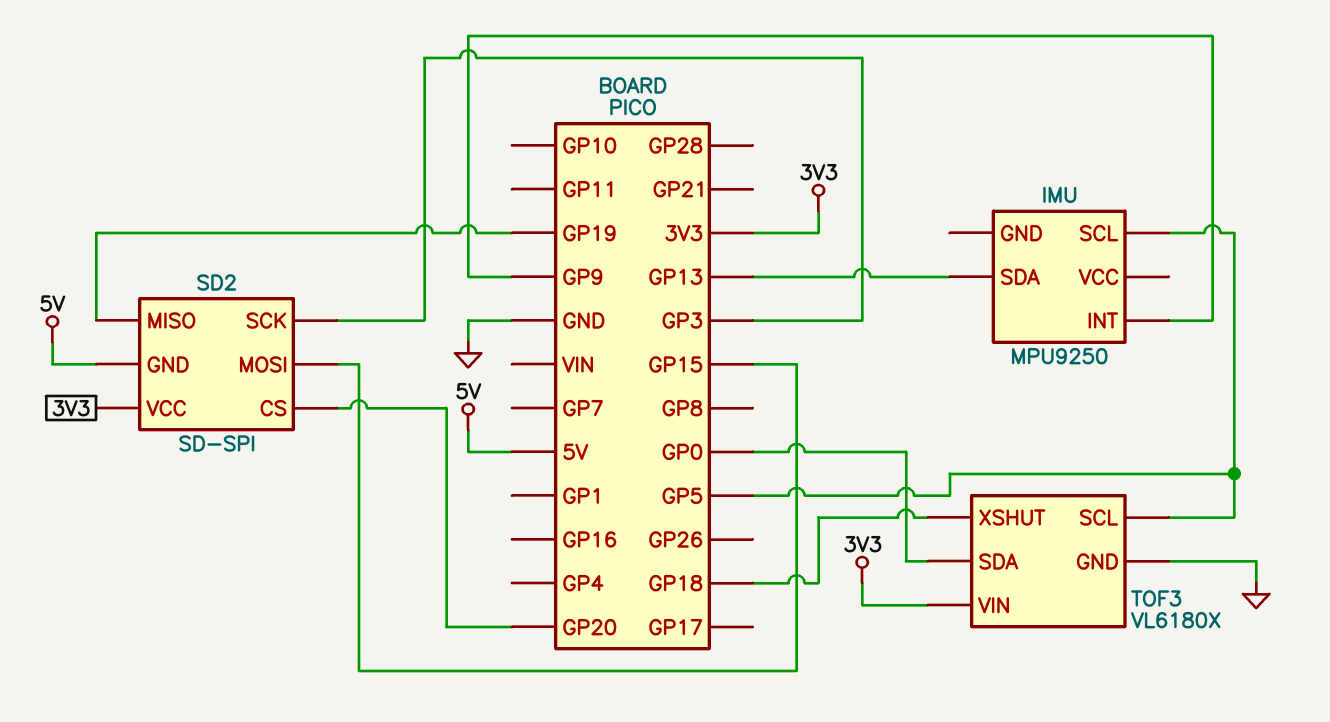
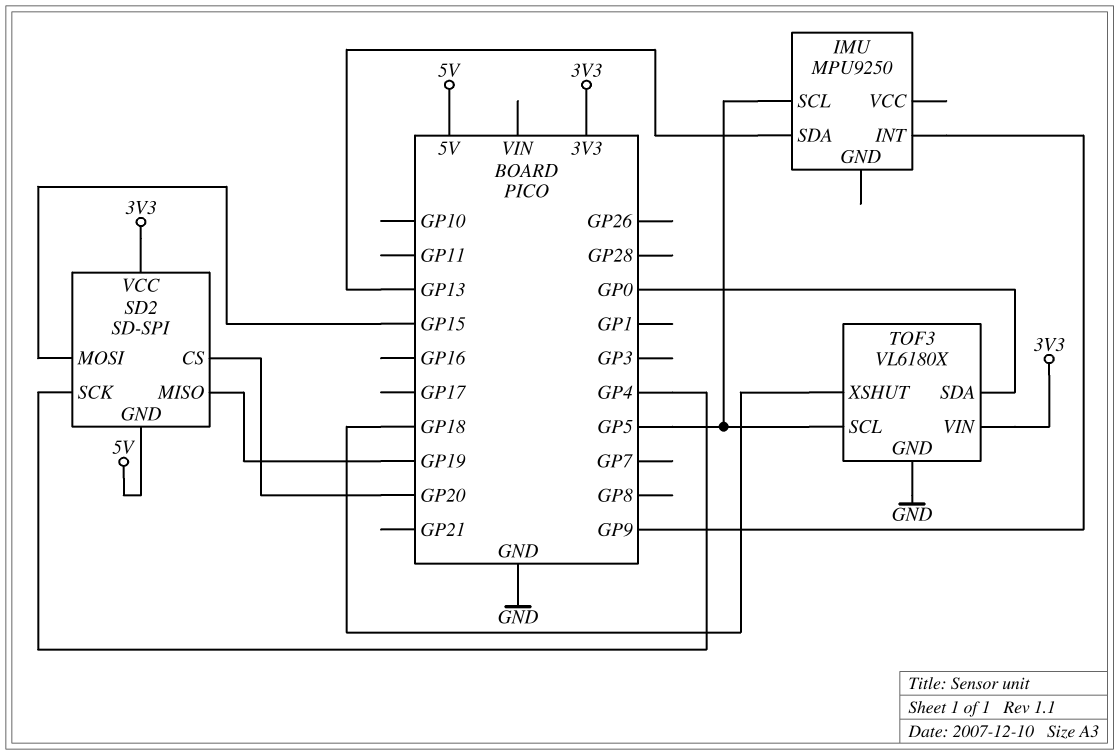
SD2 pin SCK: GP3 -> GP4

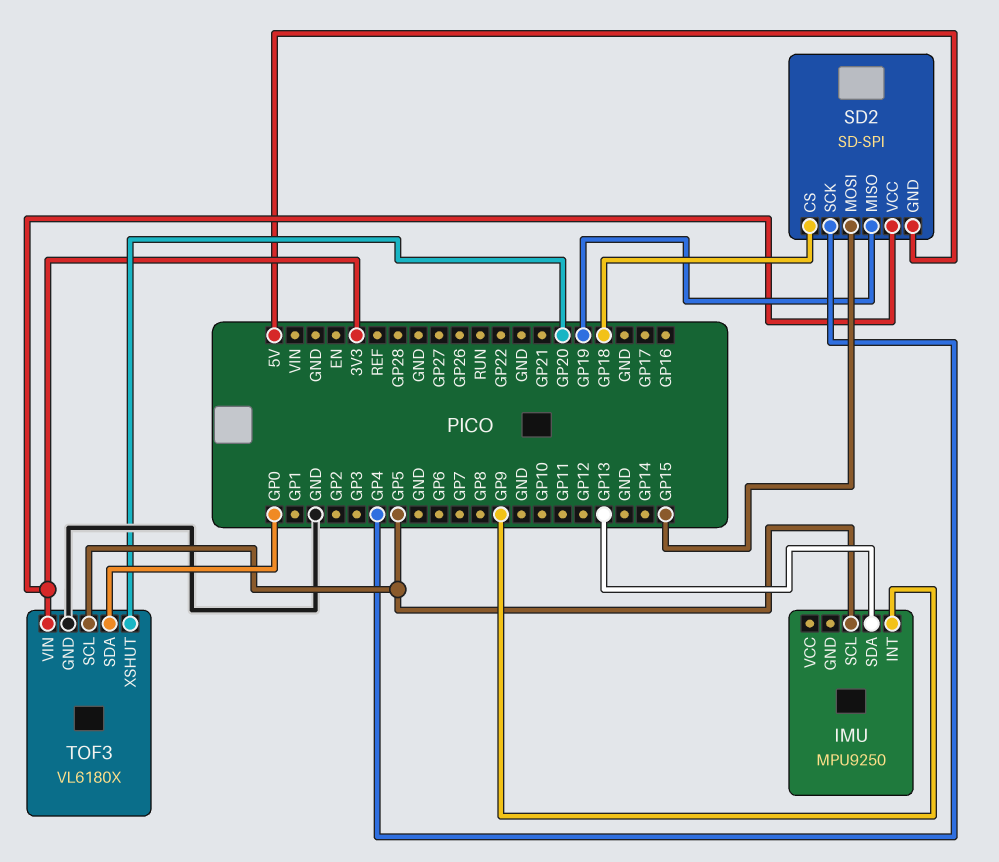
SD2 pin CS: GP20 -> GP18
TOF3 pin XSHUT: GP18 -> GP20

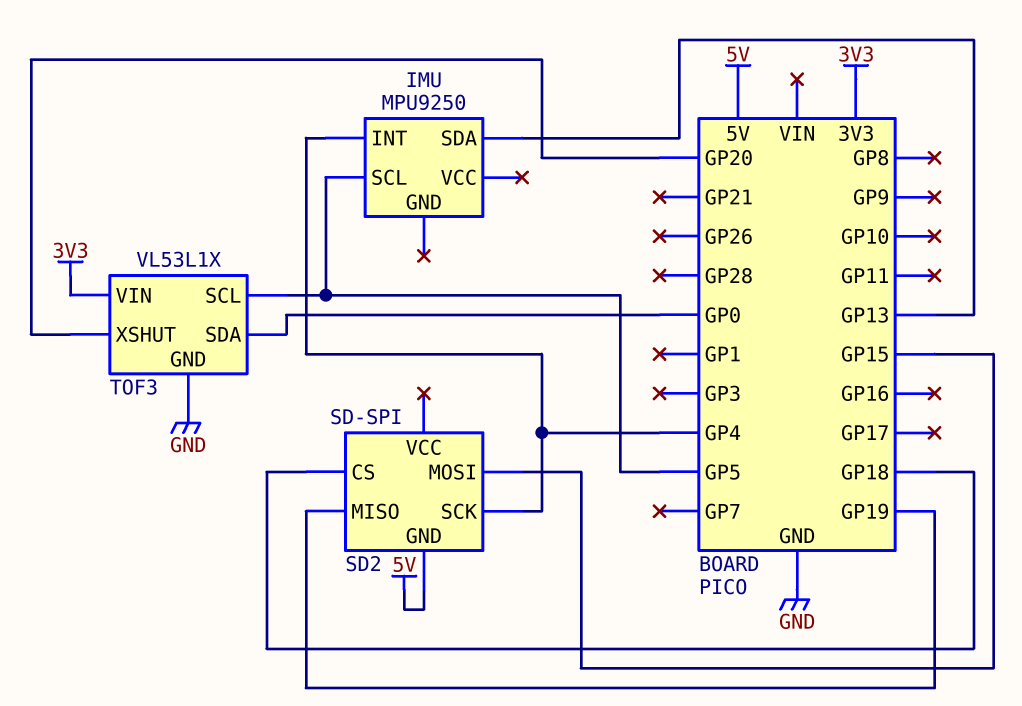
IMU pin INT: GP9 -> GP4
SD2 pin VCC: 3V3 -> none
TOF3: VL6180X -> VL53L1X

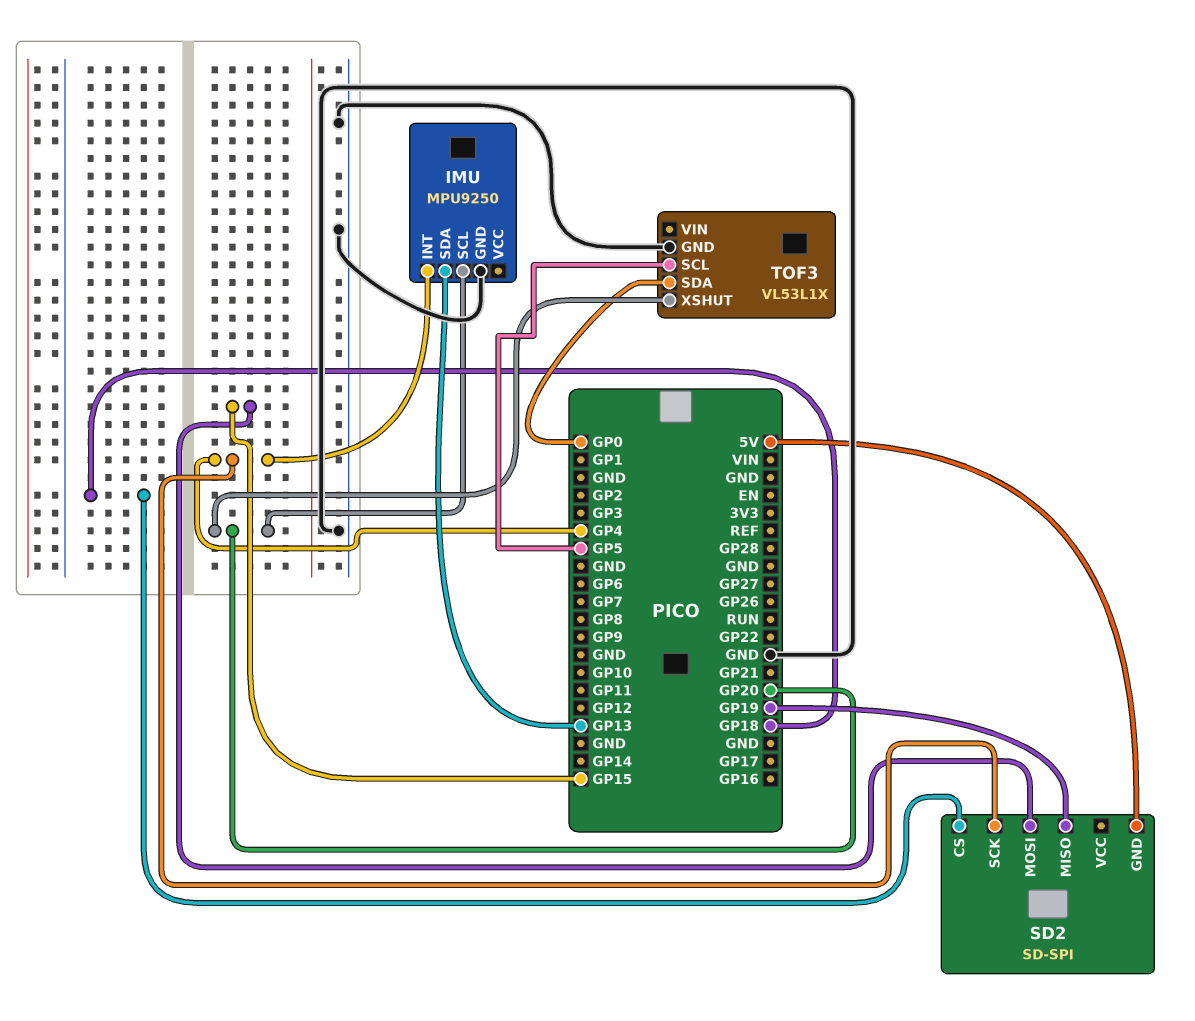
IMU pin GND: none -> GND
IMU pin SCL: GP5 -> GP20
TOF3 pin VIN: 3V3 -> none

